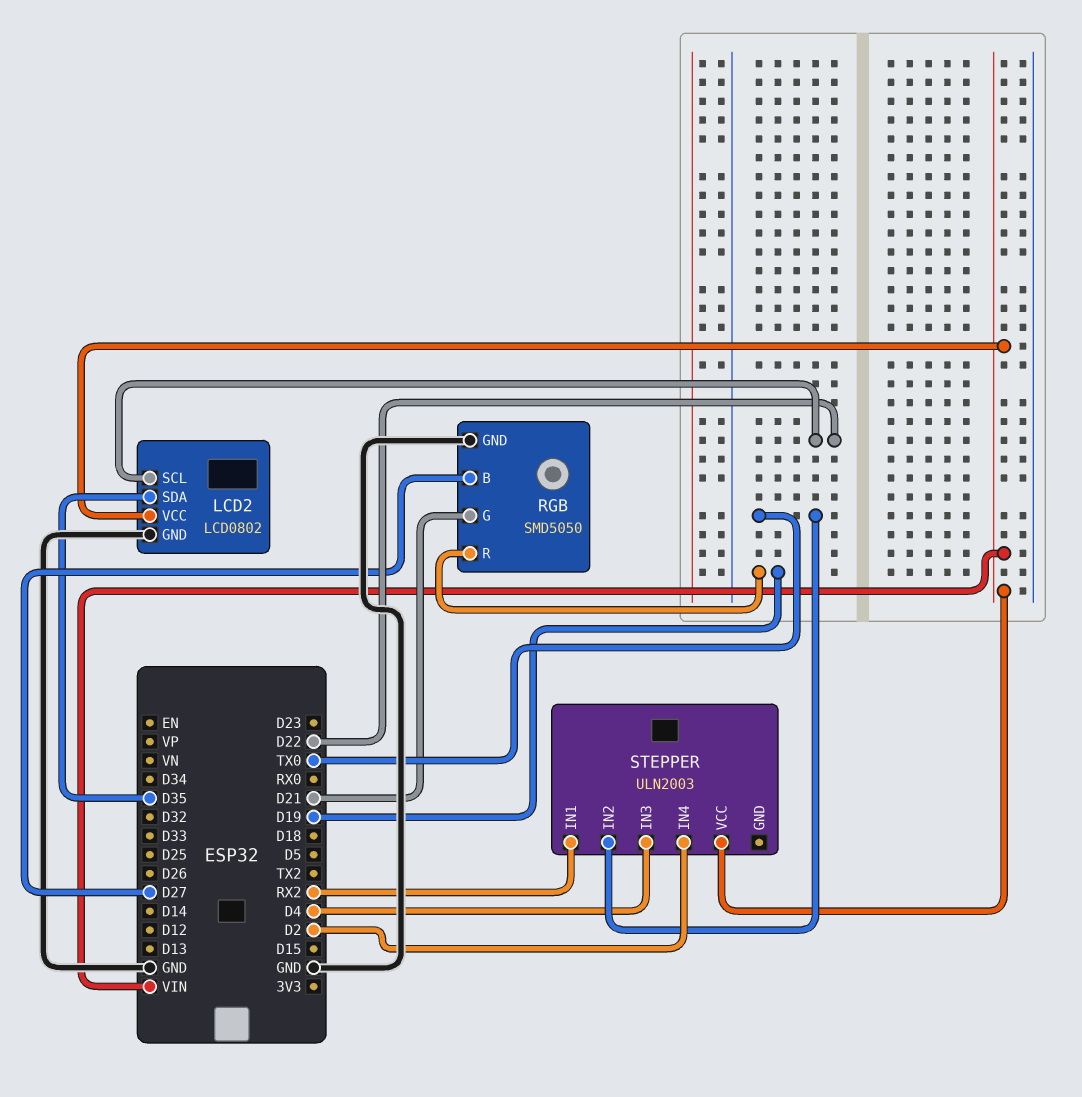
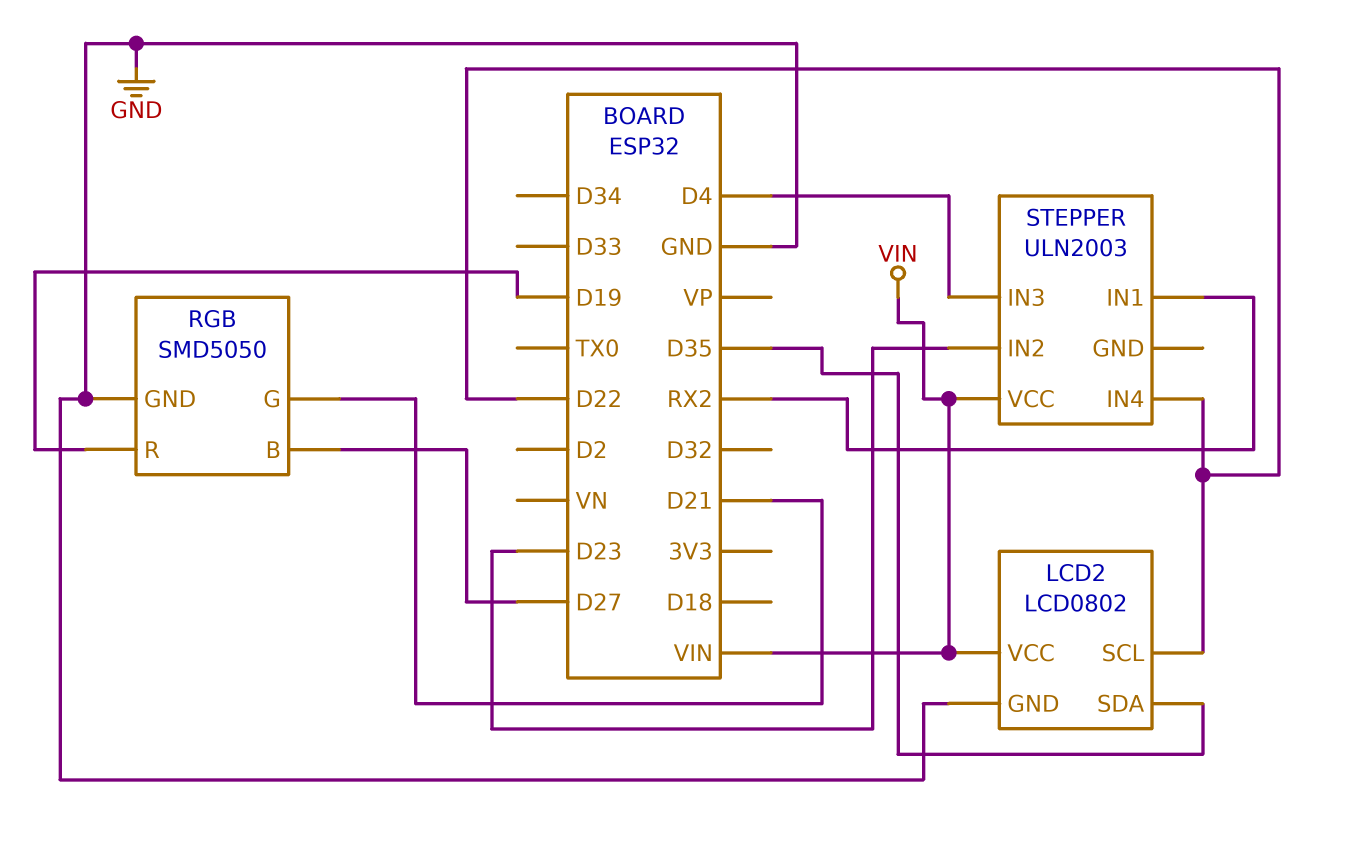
STEPPER pin IN2: TX0 -> D23
STEPPER pin IN4: D2 -> D22

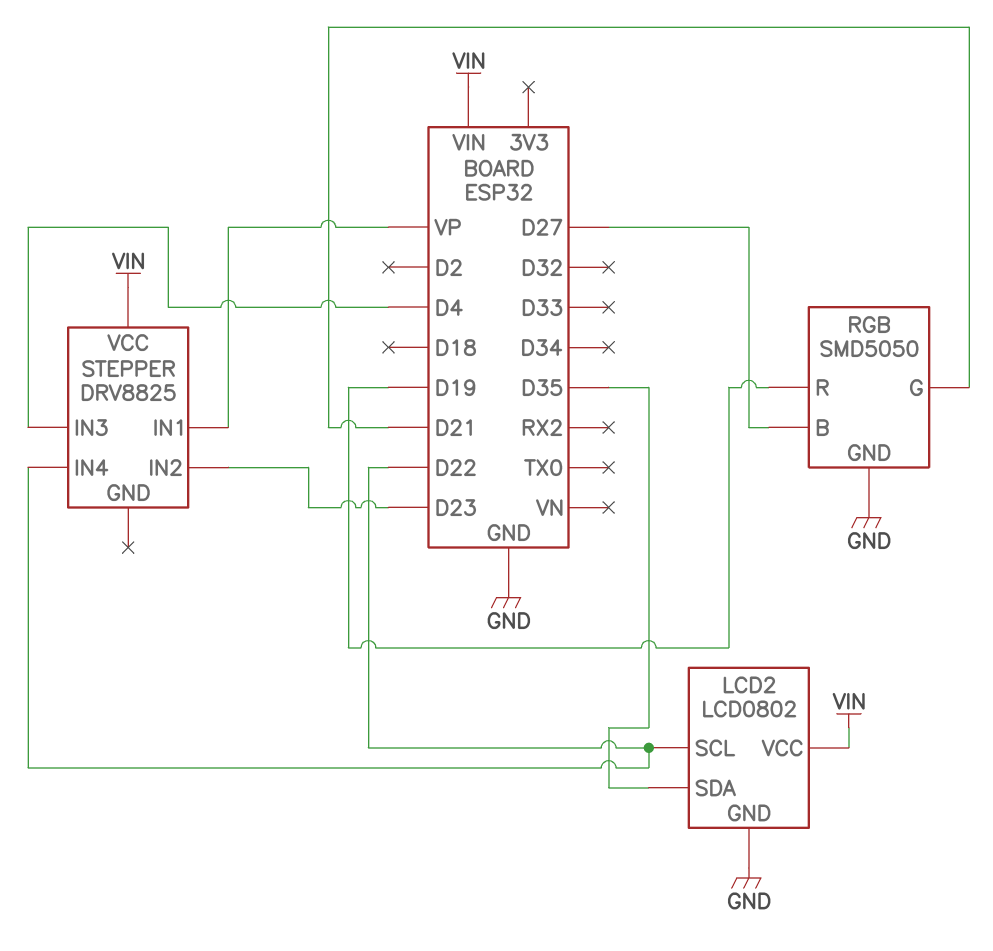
STEPPER: ULN2003 -> DRV8825
STEPPER pin IN1: RX2 -> VP

